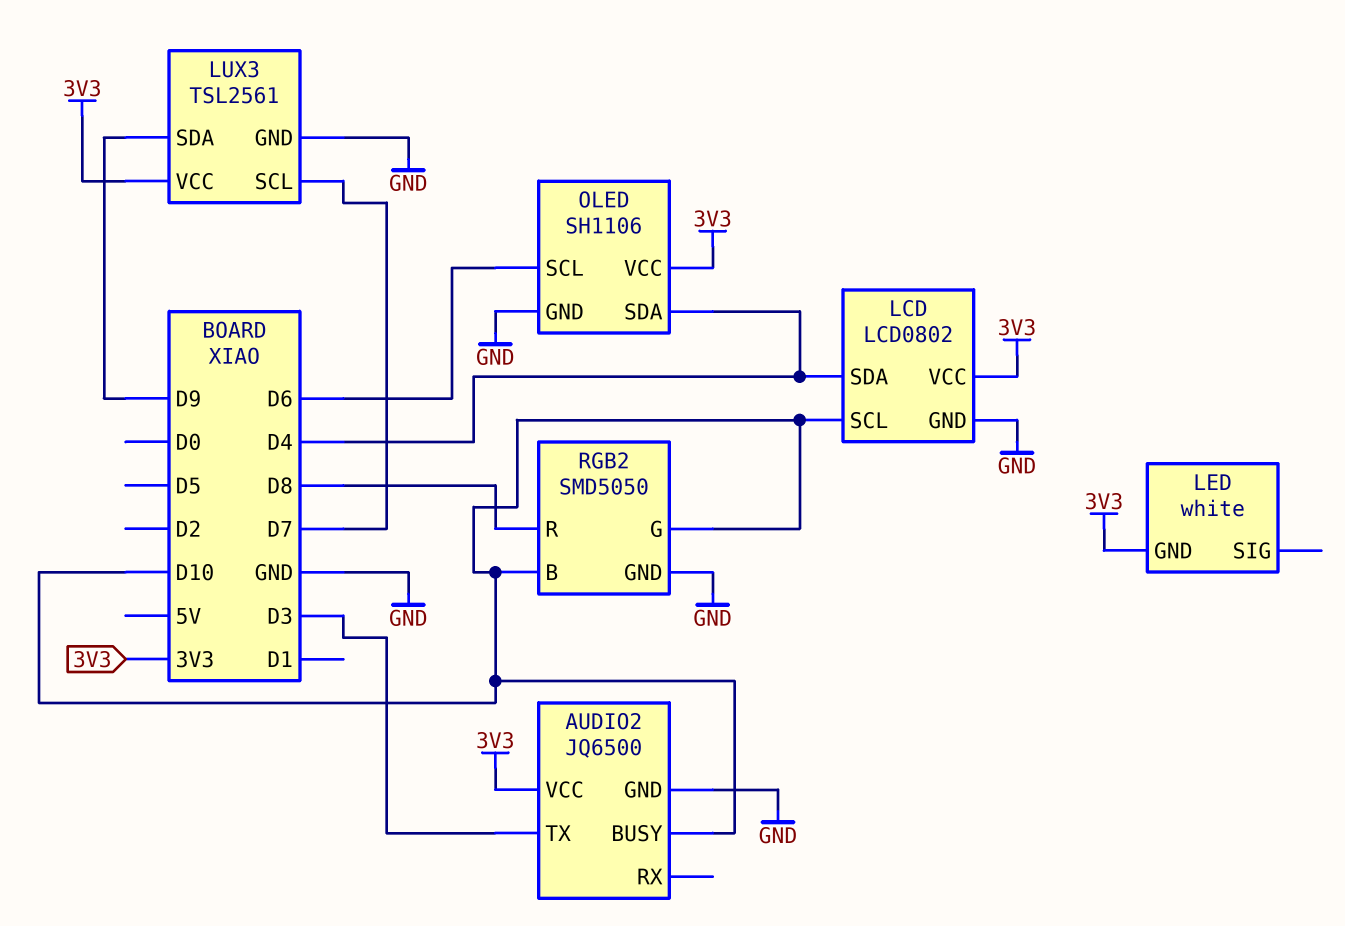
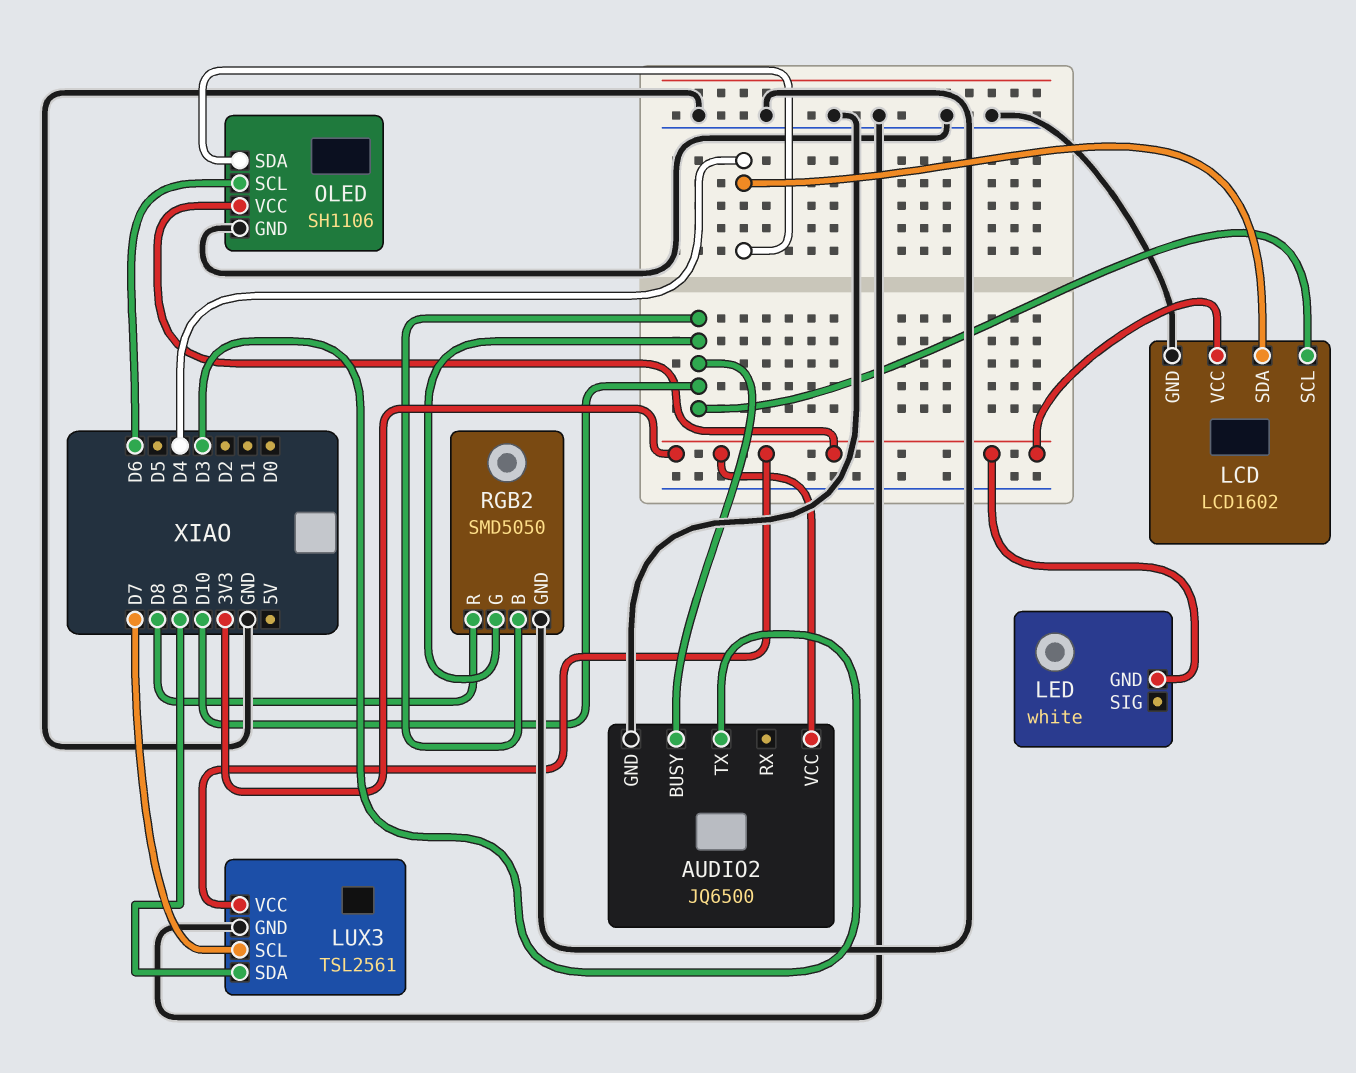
LCD: LCD0802 -> LCD1602

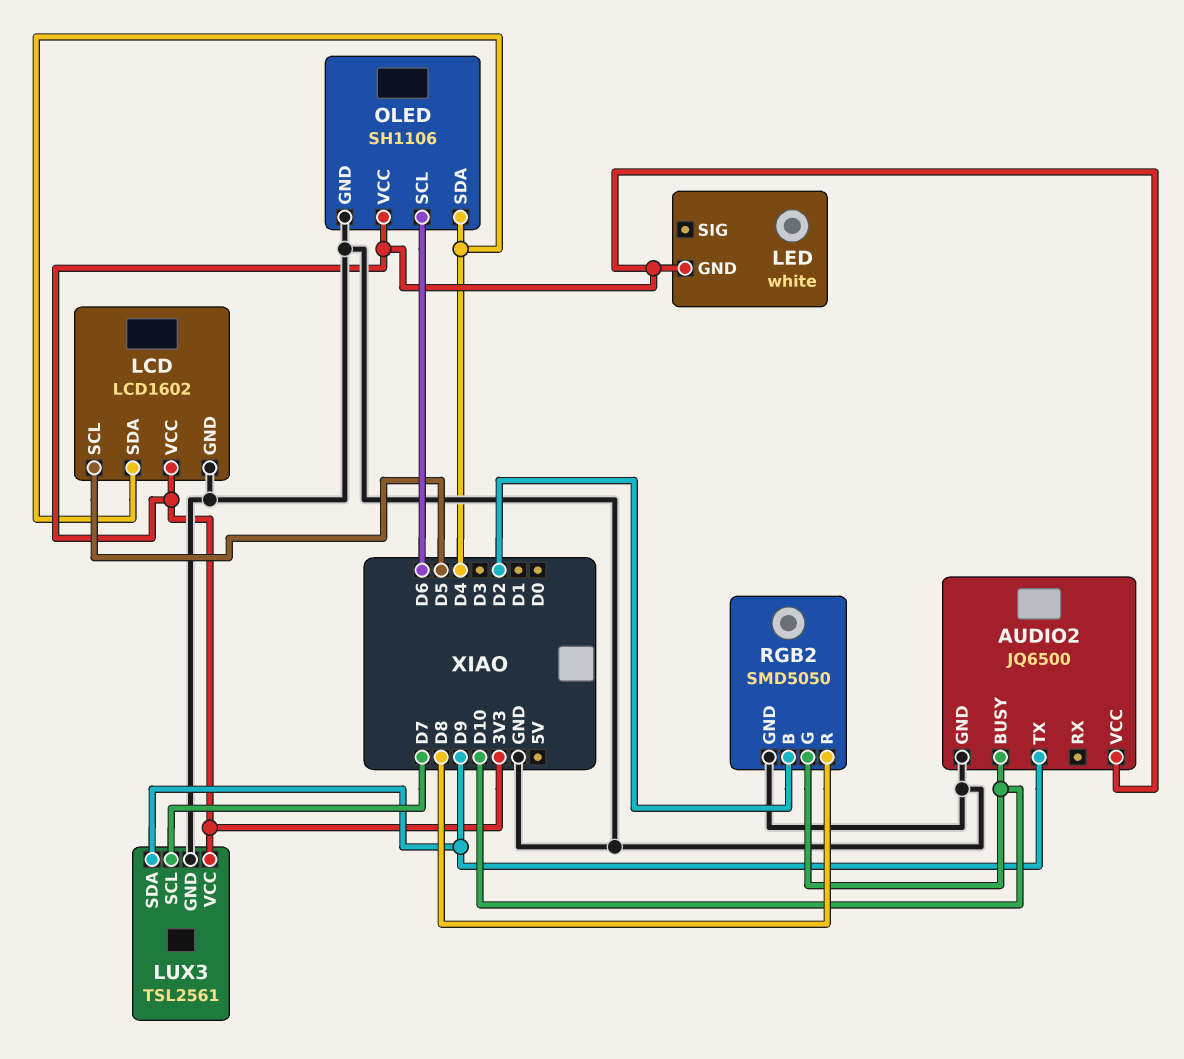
AUDIO2 pin TX: D3 -> D9
LCD pin SCL: D10 -> D5
RGB2 pin B: D10 -> D2

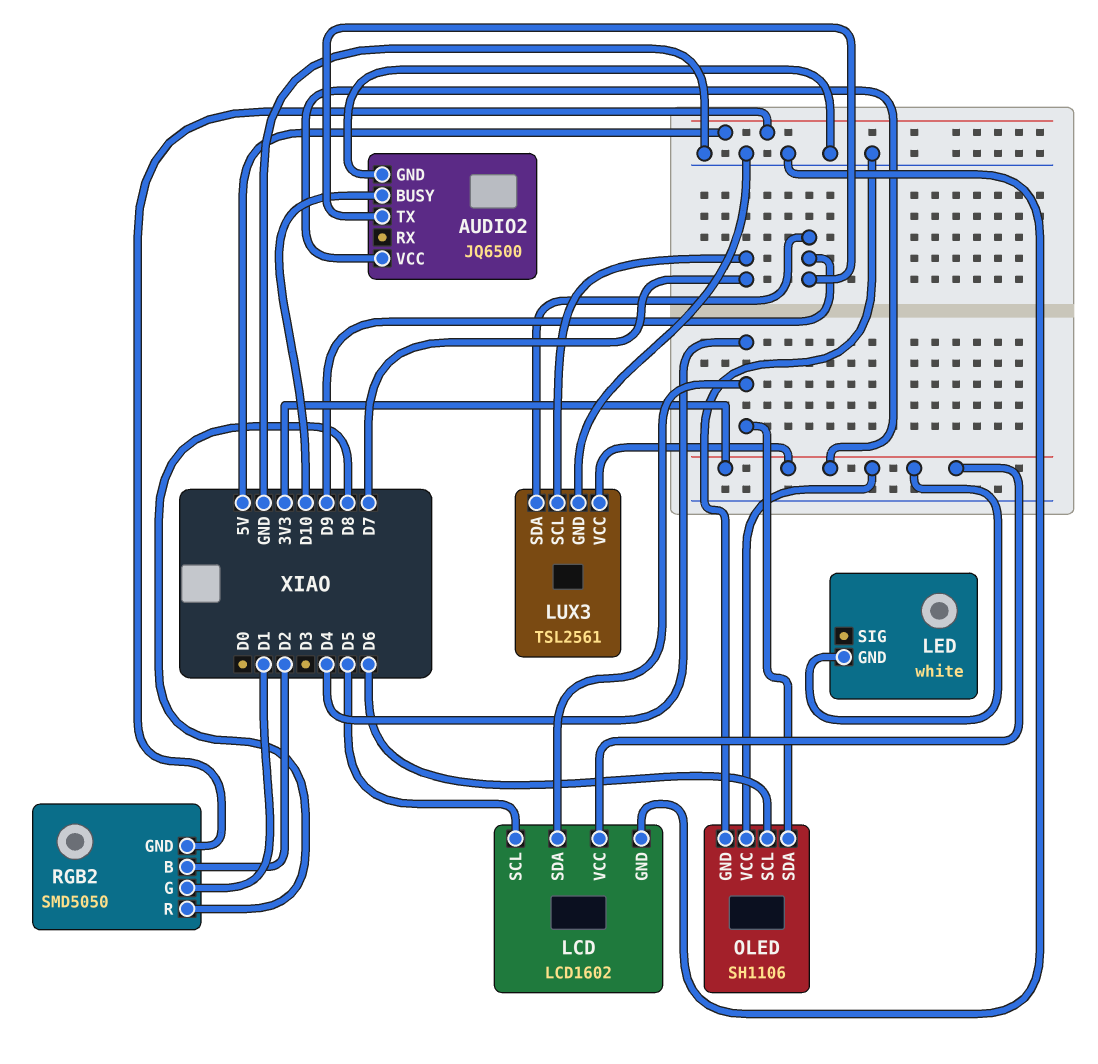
RGB2 pin G: D10 -> D1
RGB2 pin GND: GND -> 5V

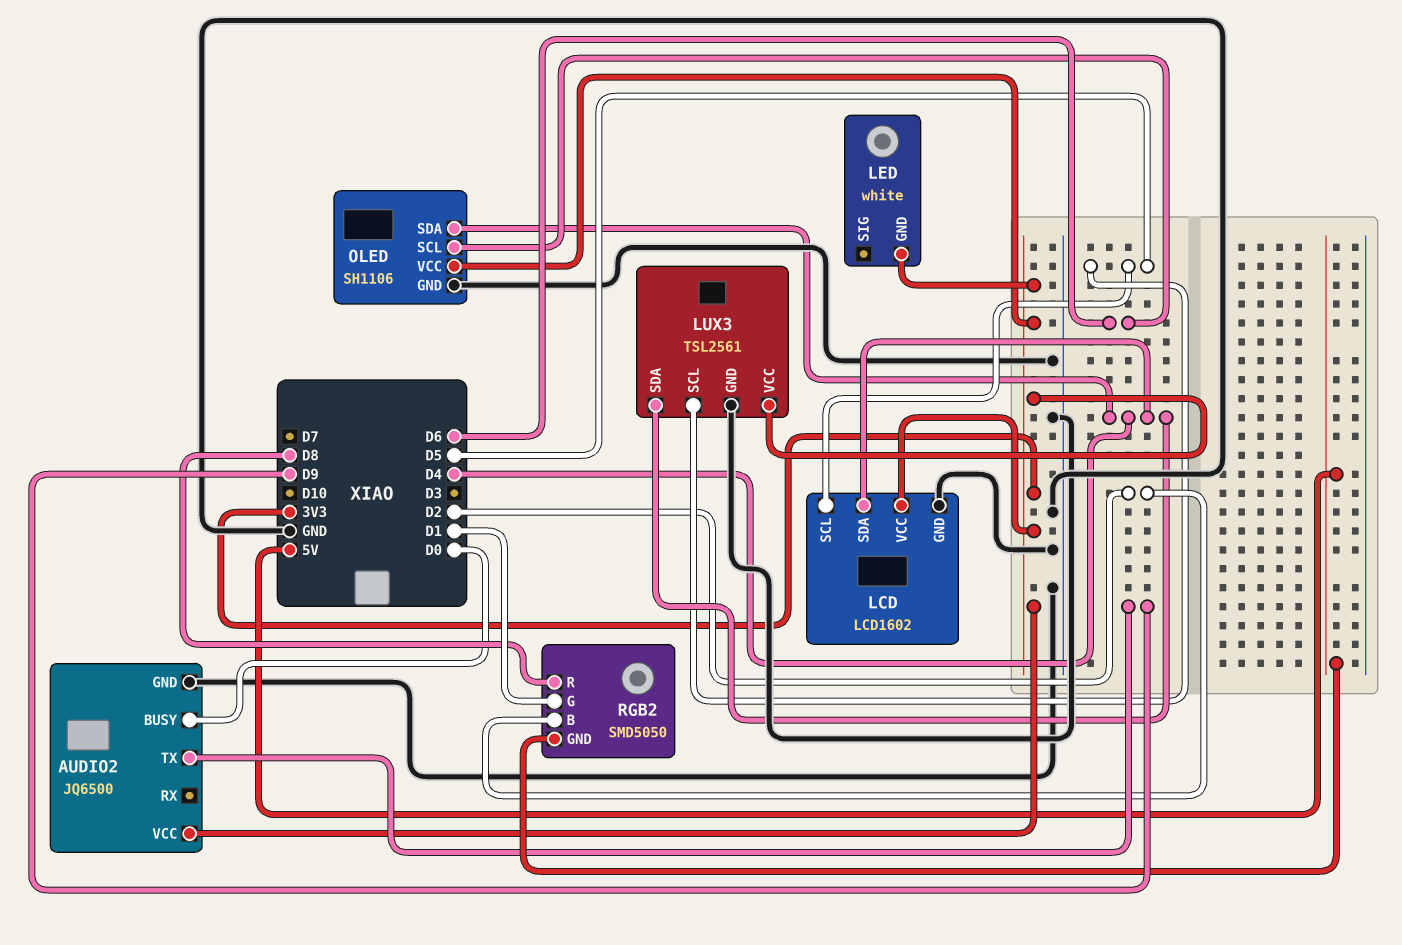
AUDIO2 pin BUSY: D10 -> D0
LUX3 pin SCL: D7 -> D5
LUX3 pin SDA: D9 -> D4

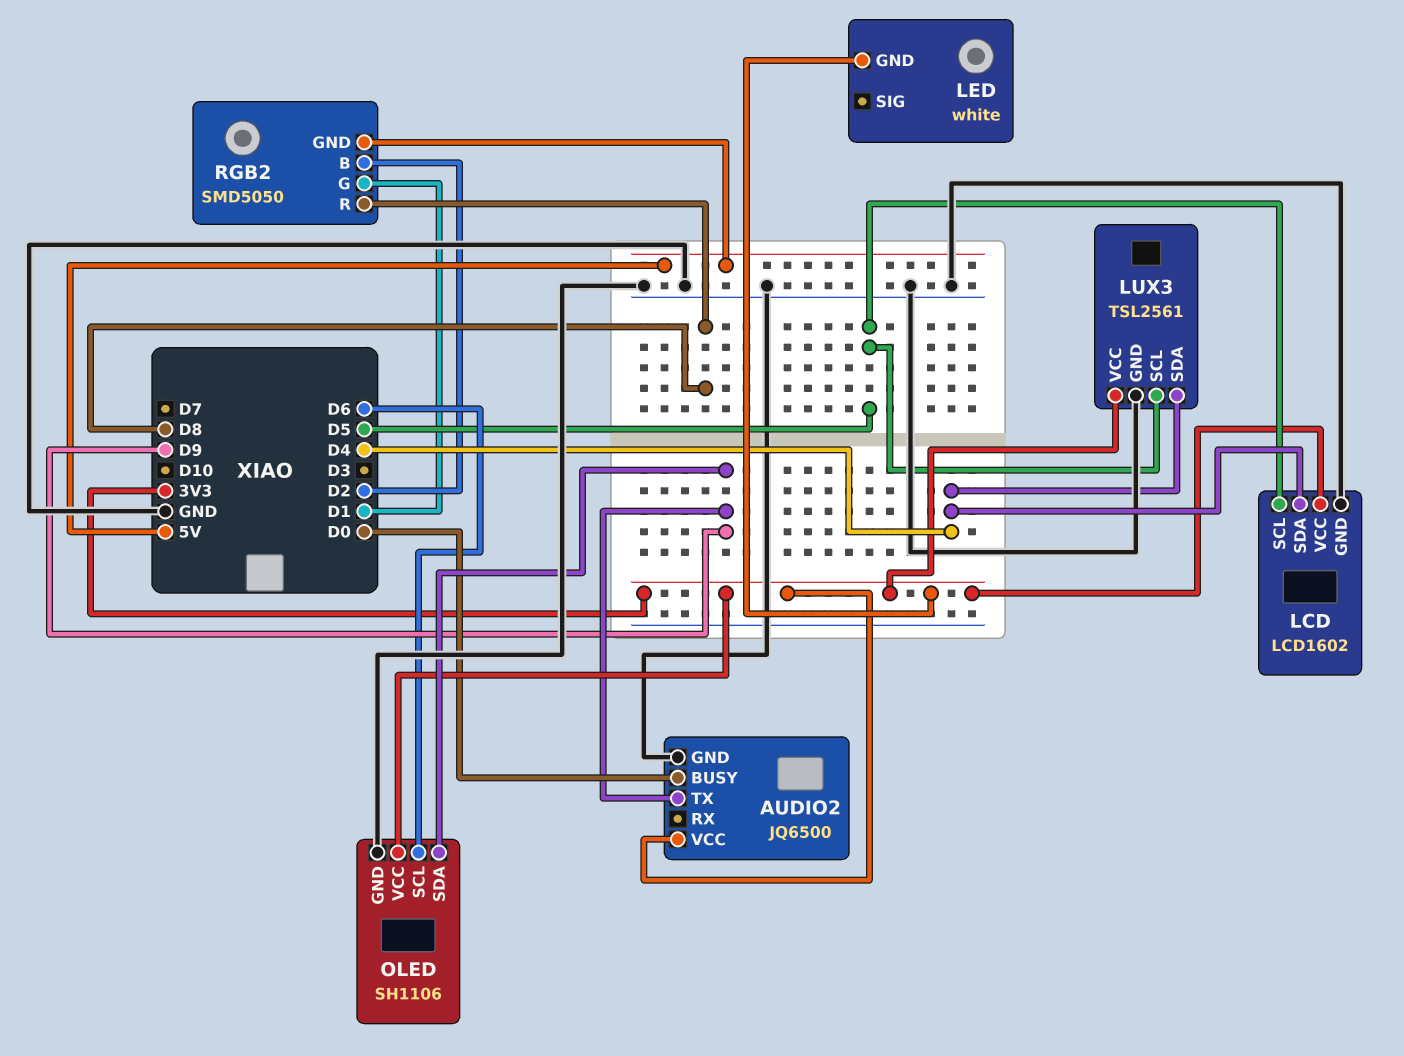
OLED pin SDA: D4 -> D9

